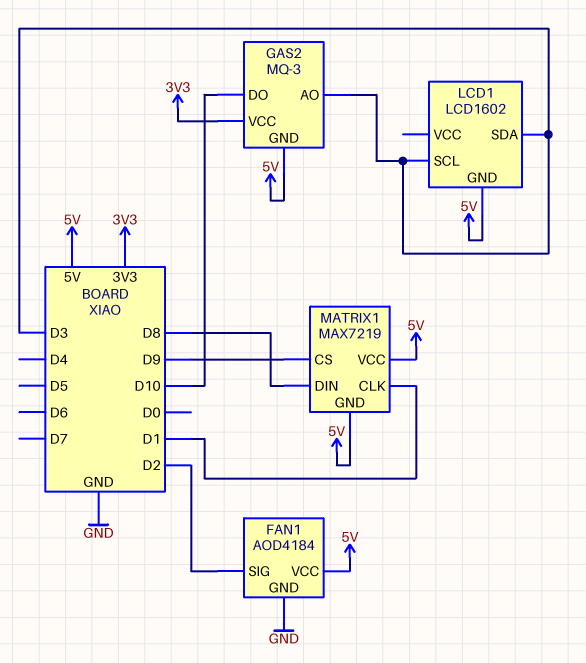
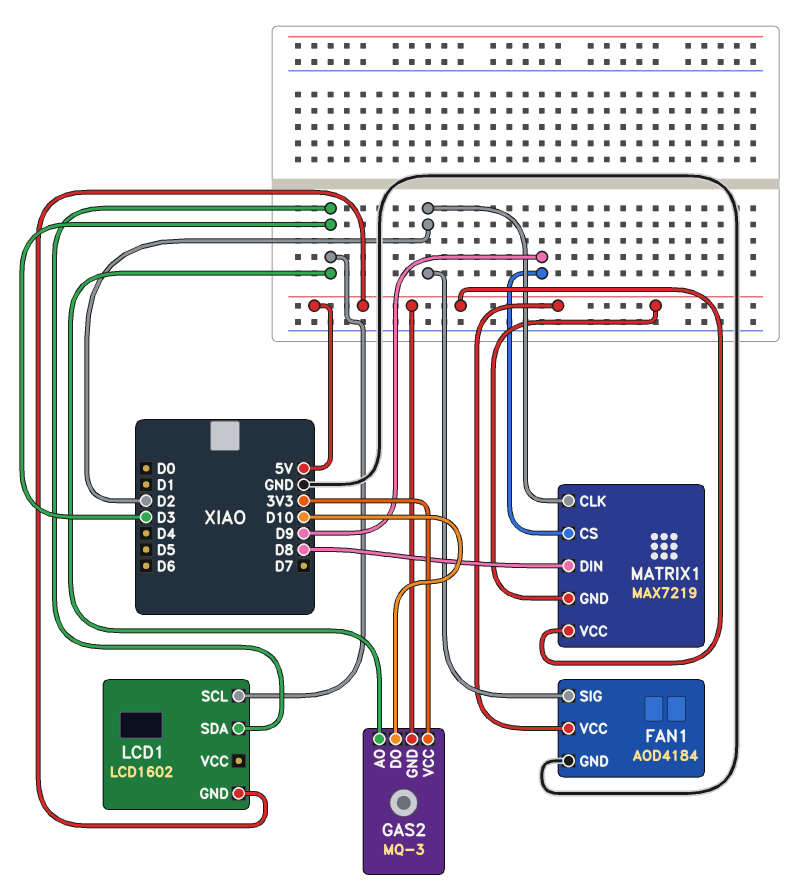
MATRIX1 pin CLK: D1 -> D2

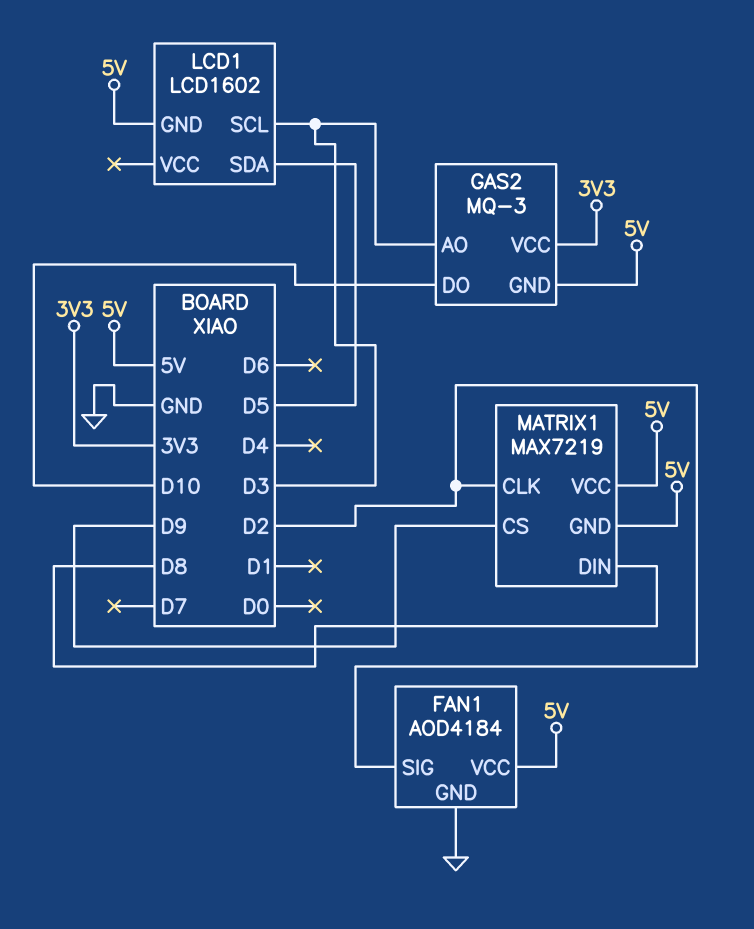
LCD1 pin SDA: D3 -> D5

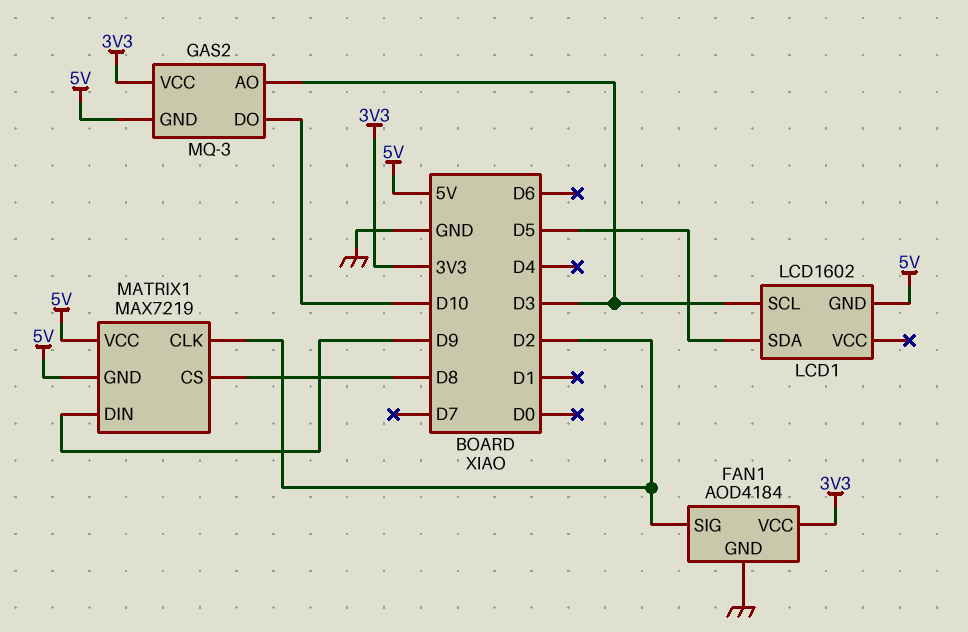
FAN1 pin VCC: 5V -> 3V3
MATRIX1 pin CS: D9 -> D8
MATRIX1 pin DIN: D8 -> D9

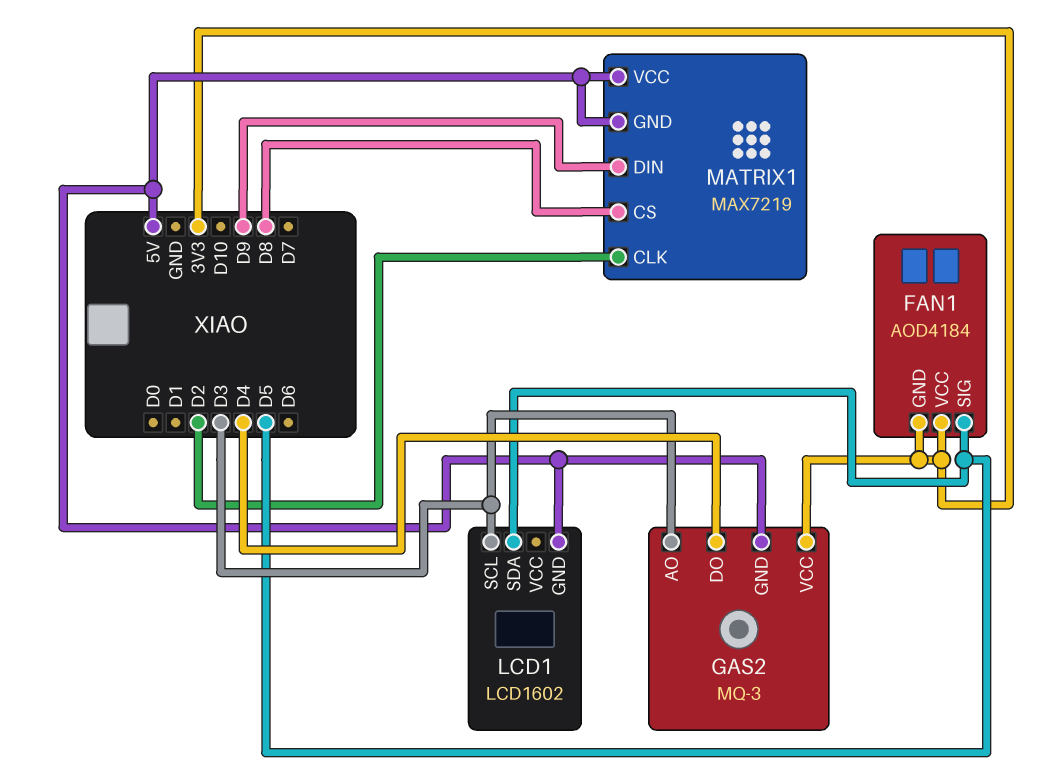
FAN1 pin GND: GND -> 3V3
FAN1 pin SIG: D2 -> D5
GAS2 pin DO: D10 -> D4

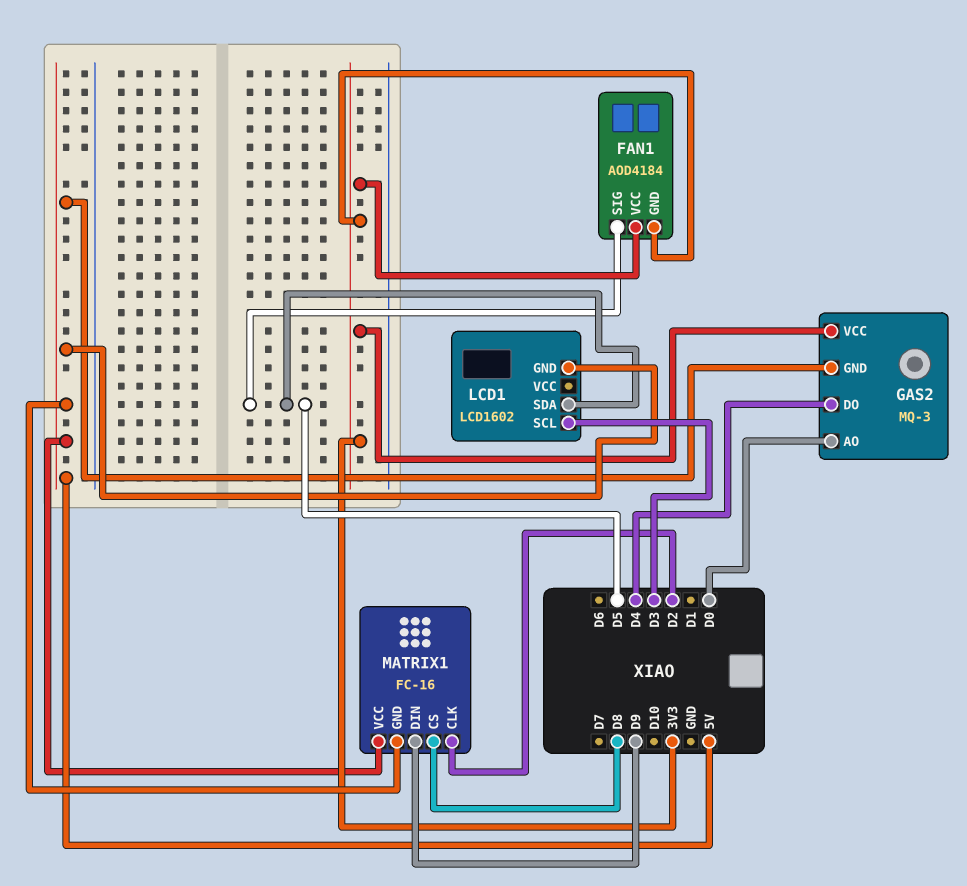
GAS2 pin AO: D3 -> D0
MATRIX1: MAX7219 -> FC-16

